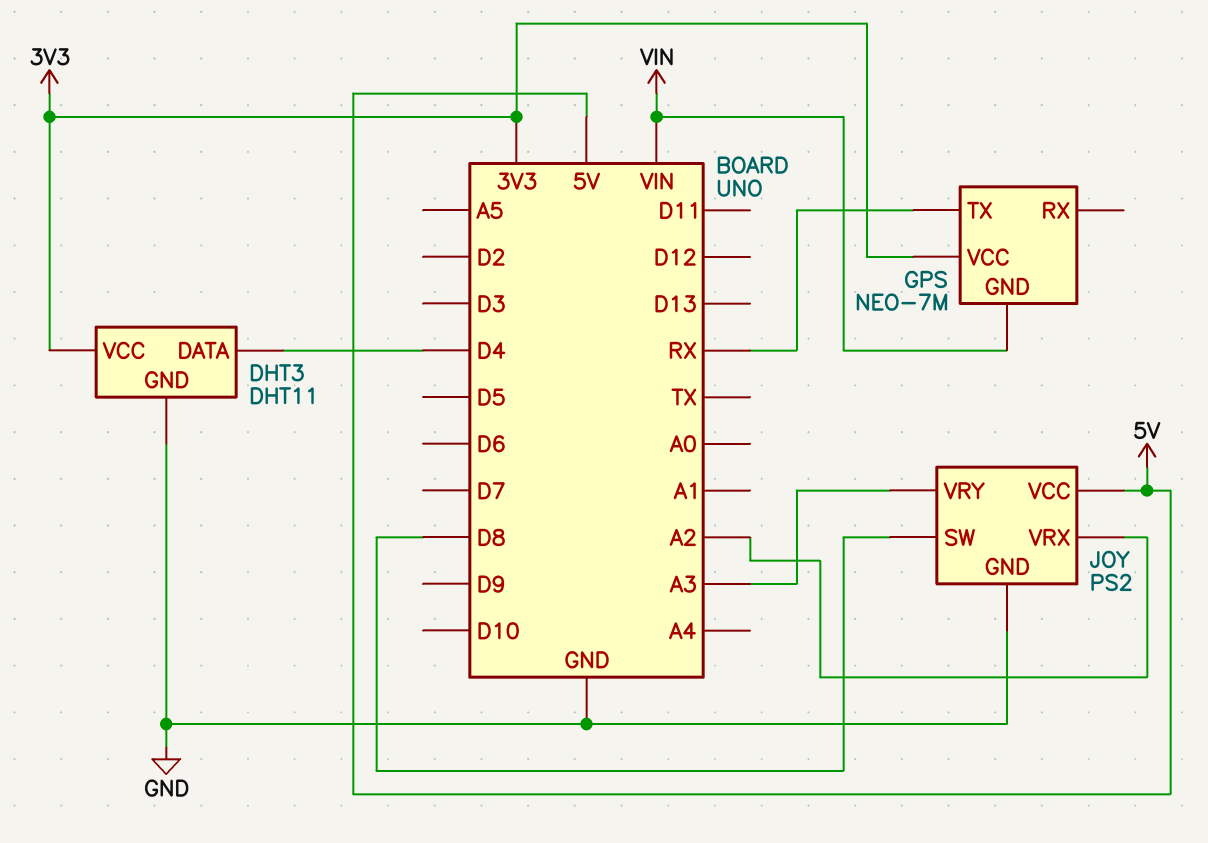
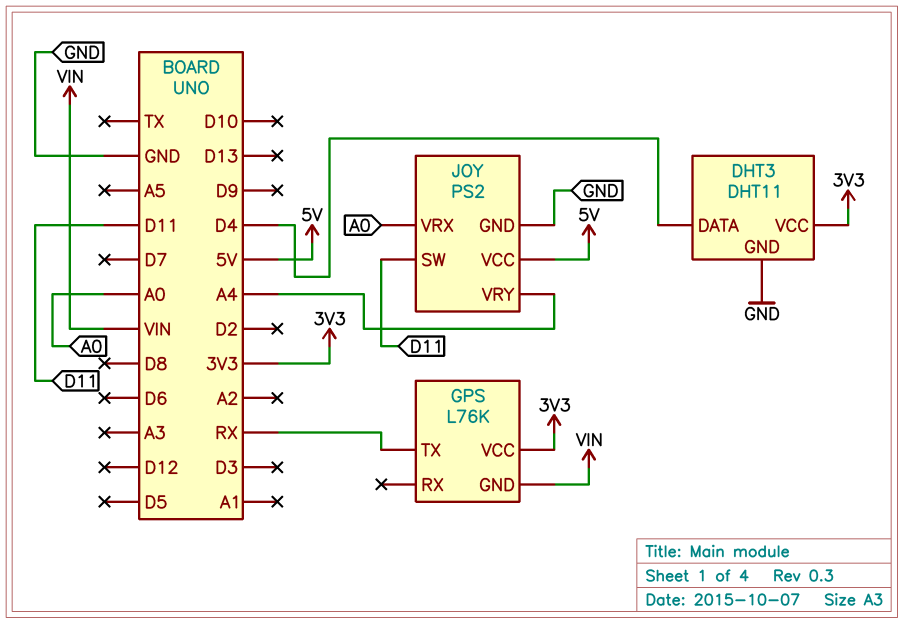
GPS: NEO-7M -> L76K
JOY pin SW: D8 -> D11
JOY pin VRX: A2 -> A0
JOY pin VRY: A3 -> A4

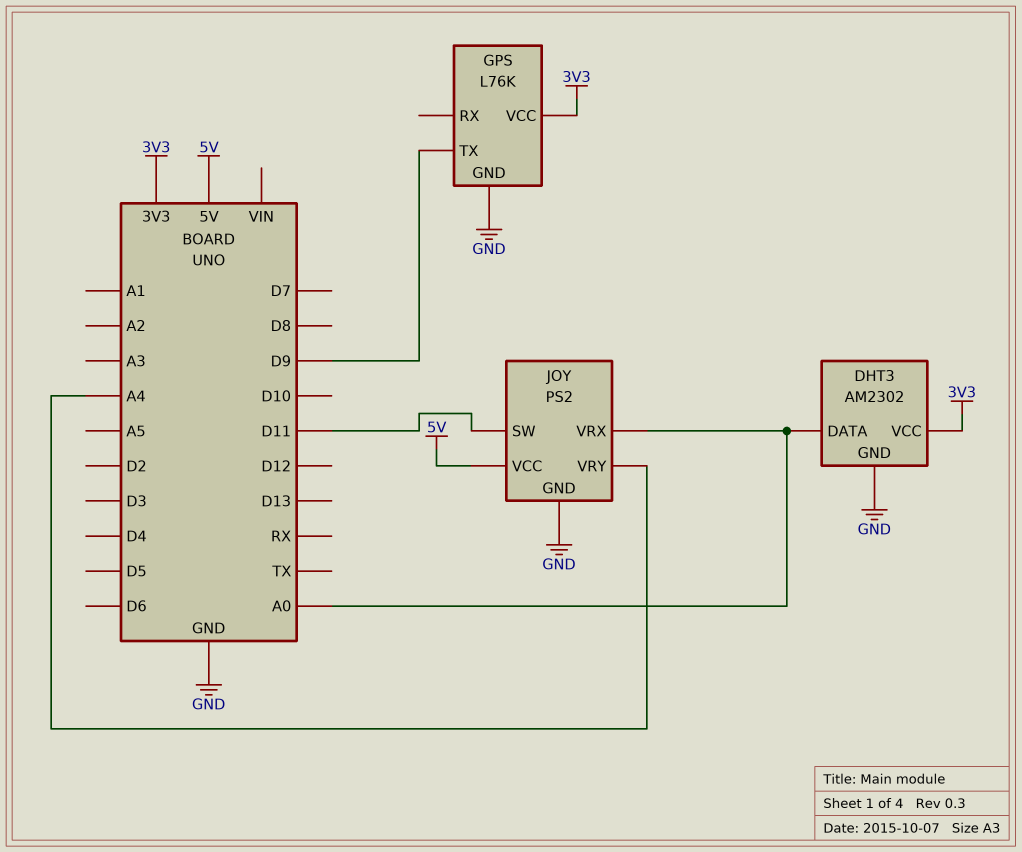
DHT3: DHT11 -> AM2302
DHT3 pin DATA: D4 -> A0
GPS pin GND: VIN -> GND
GPS pin TX: RX -> D9

